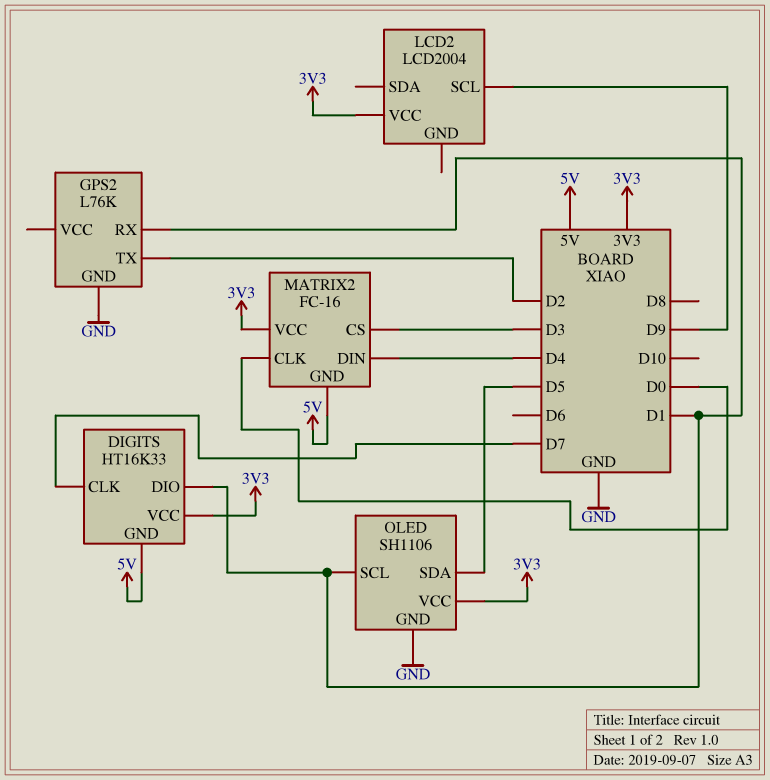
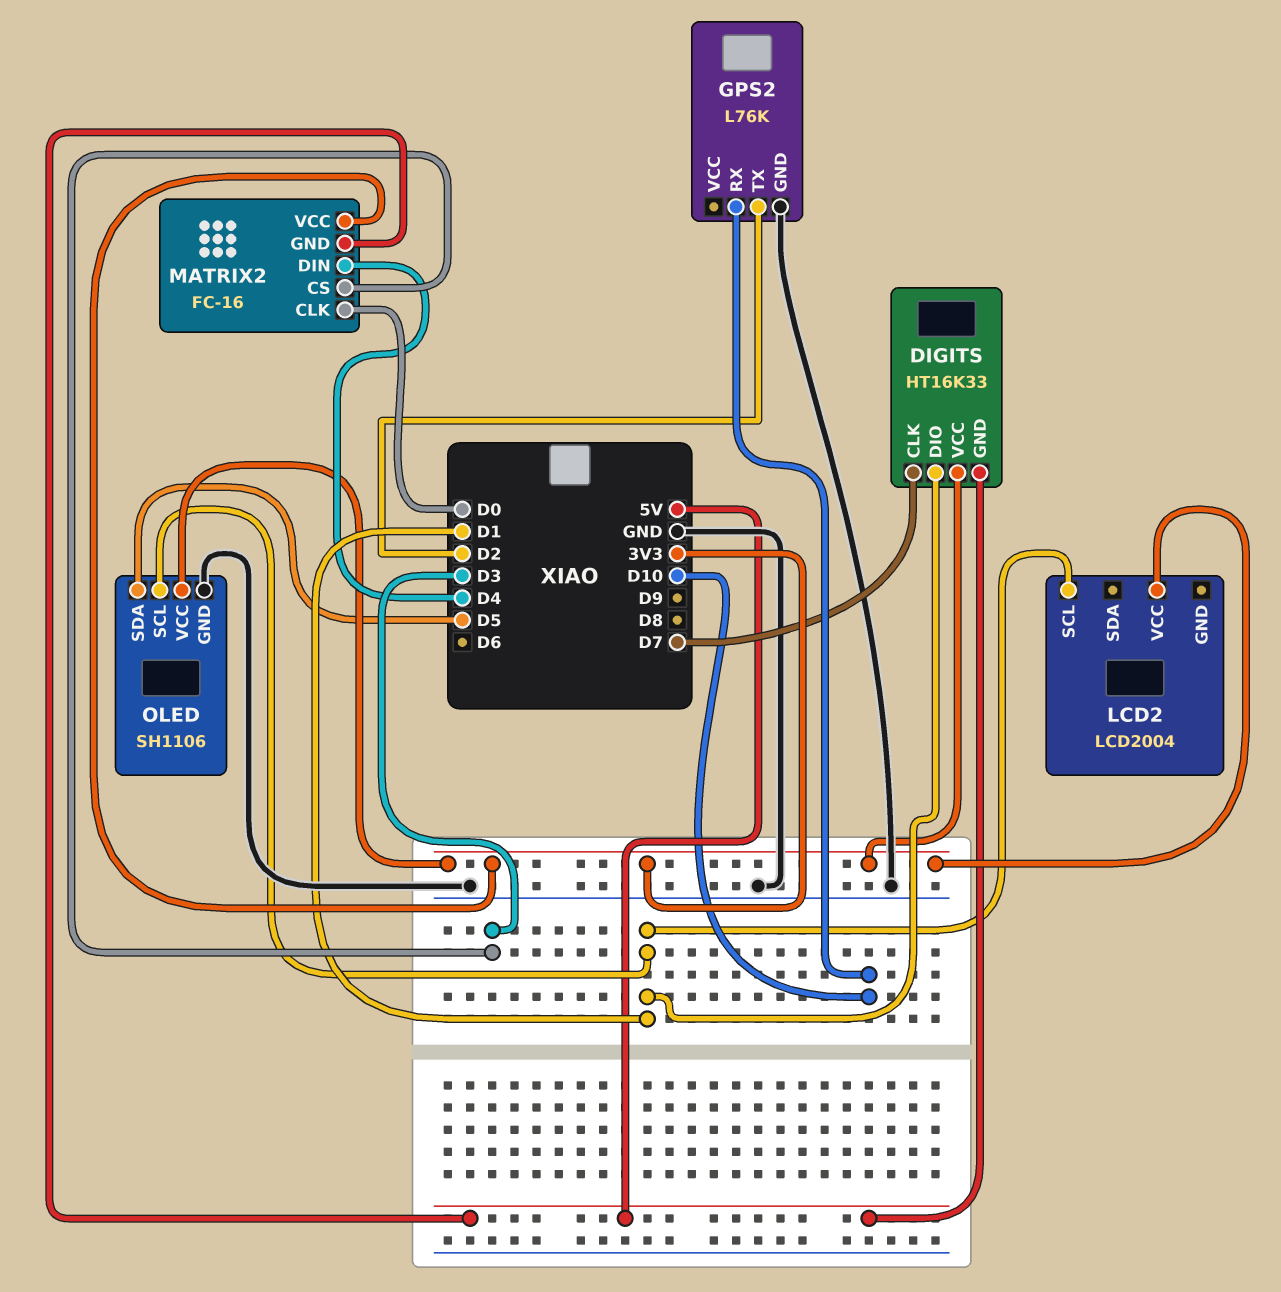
GPS2 pin RX: D1 -> D10
LCD2 pin SCL: D9 -> D1

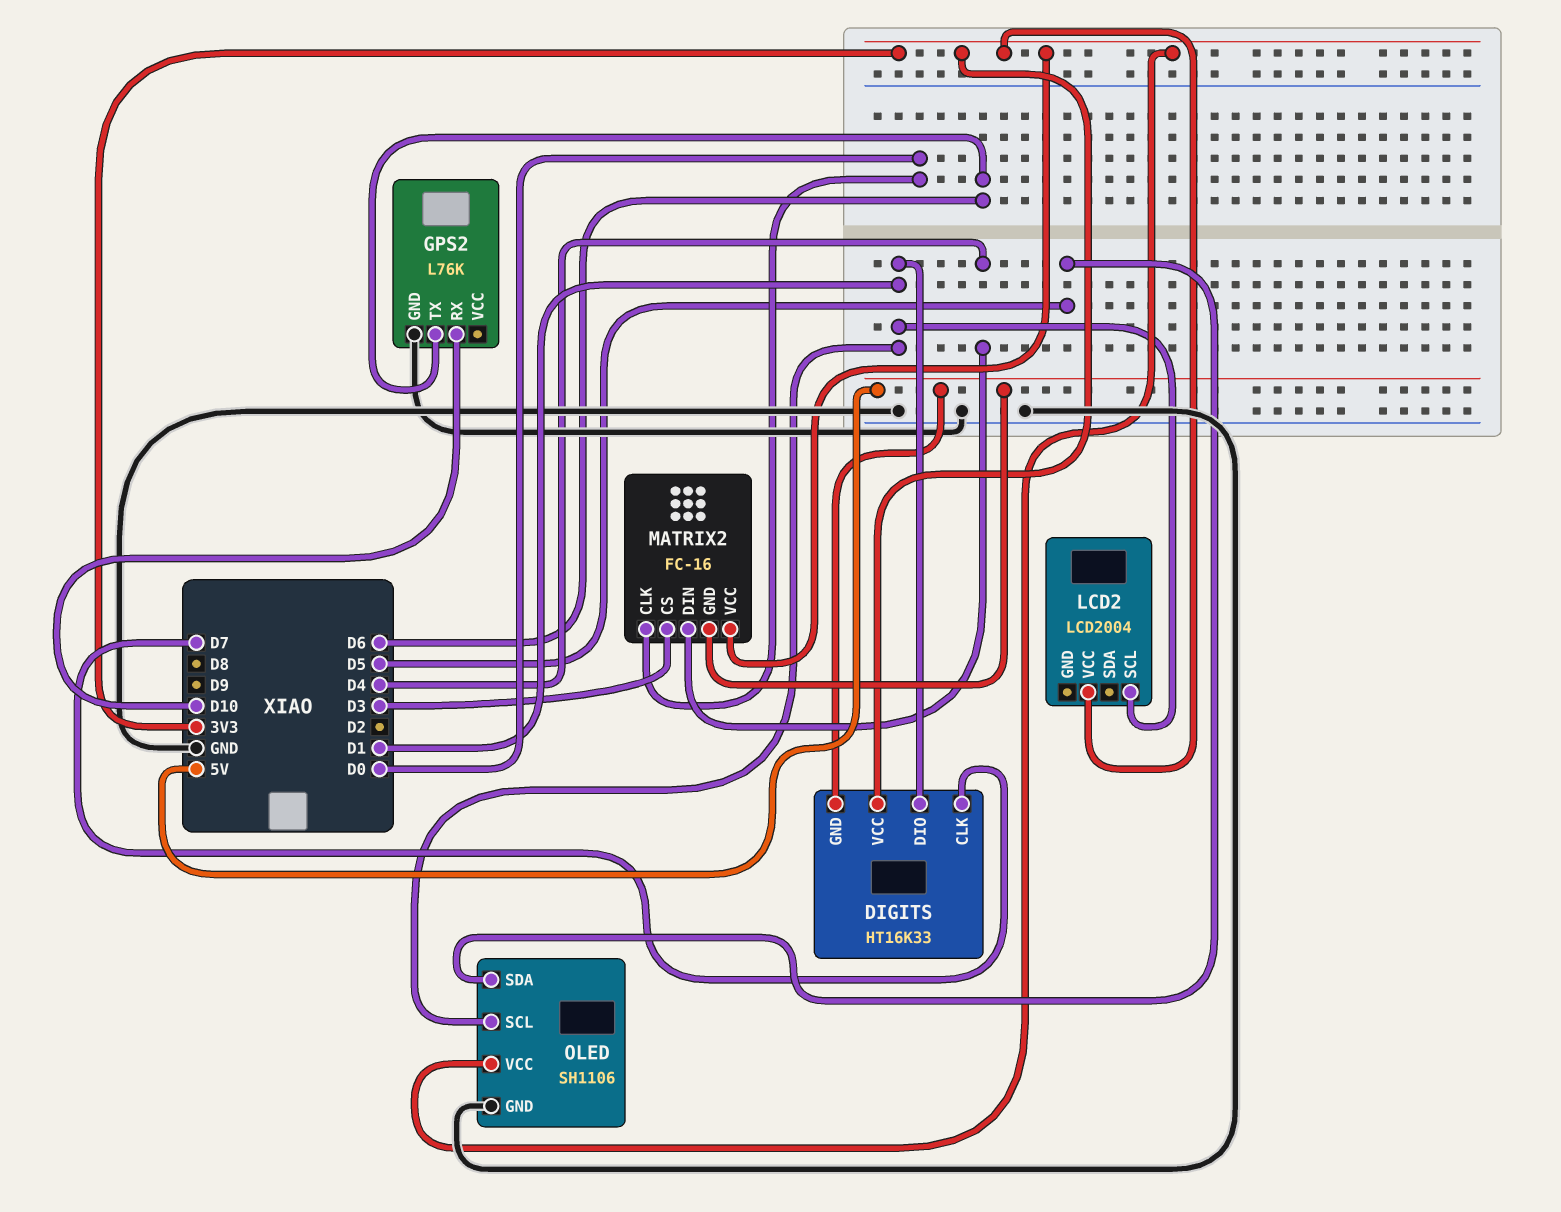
GPS2 pin TX: D2 -> D6

